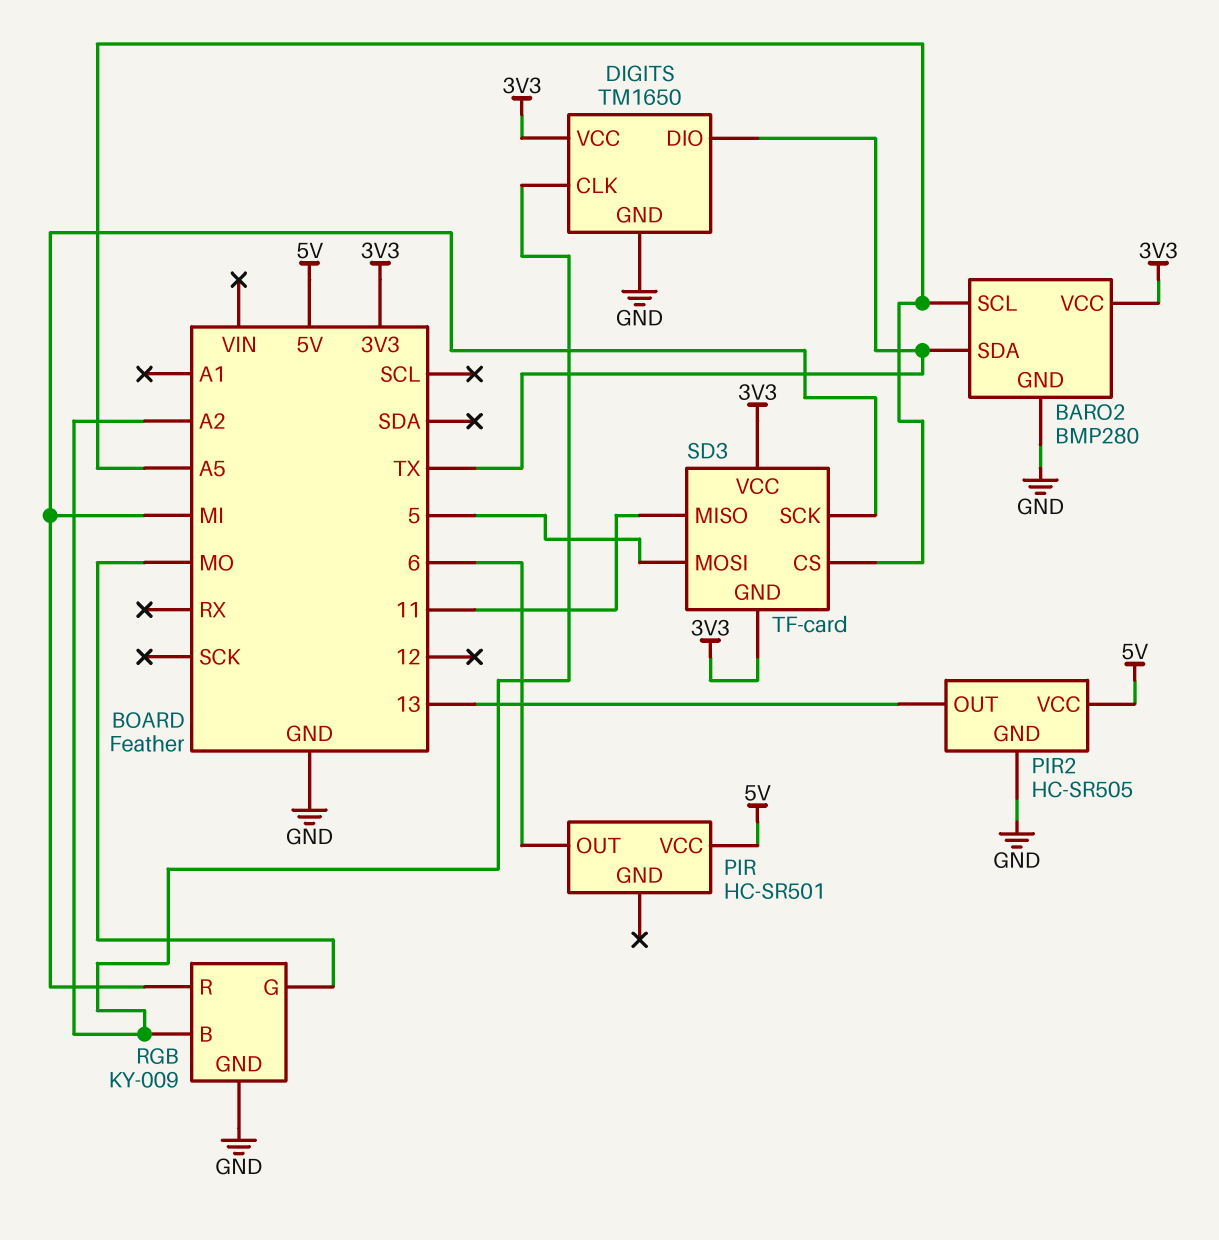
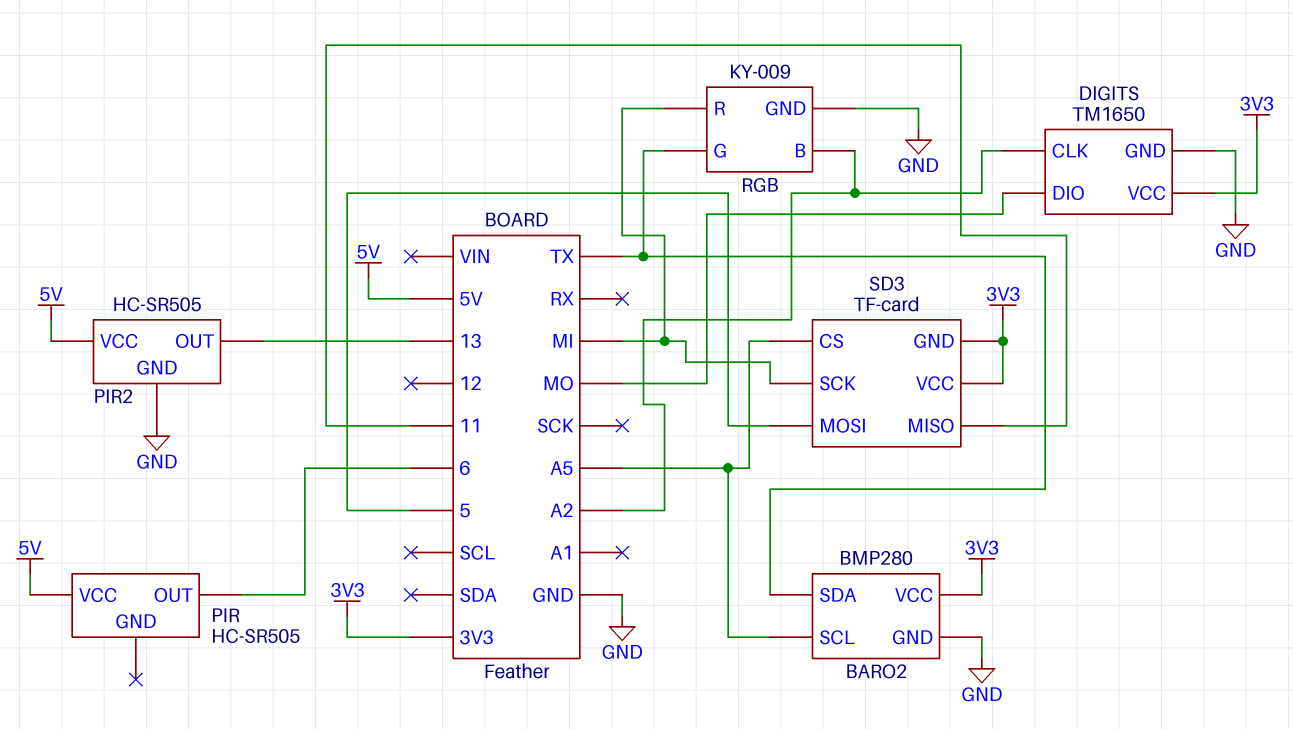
DIGITS pin DIO: TX -> MO
PIR: HC-SR501 -> HC-SR505
RGB pin G: MO -> TX

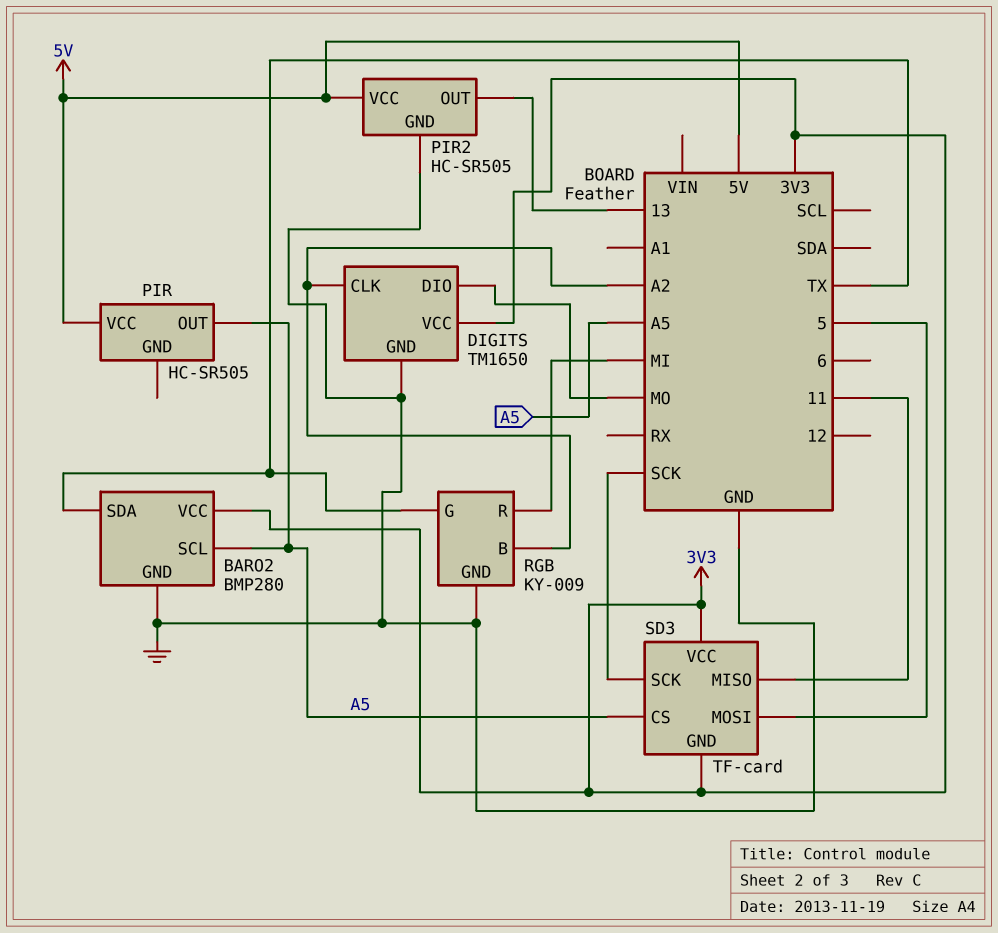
PIR pin OUT: 6 -> A5
SD3 pin SCK: MI -> SCK

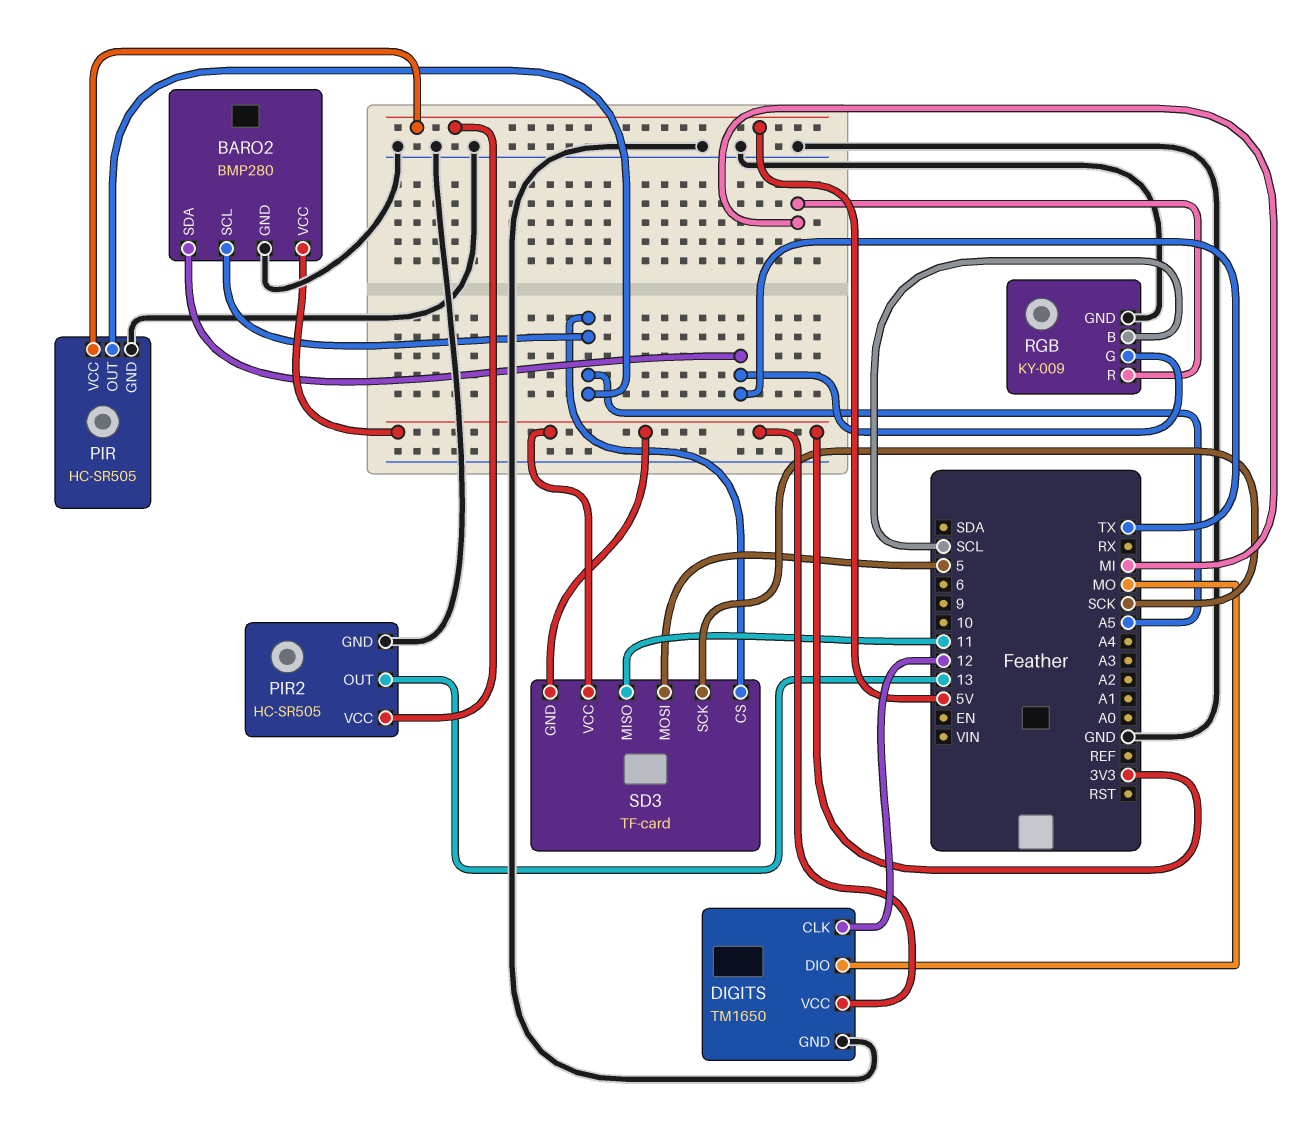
DIGITS pin CLK: A2 -> 12
PIR pin GND: none -> GND
RGB pin B: A2 -> SCL

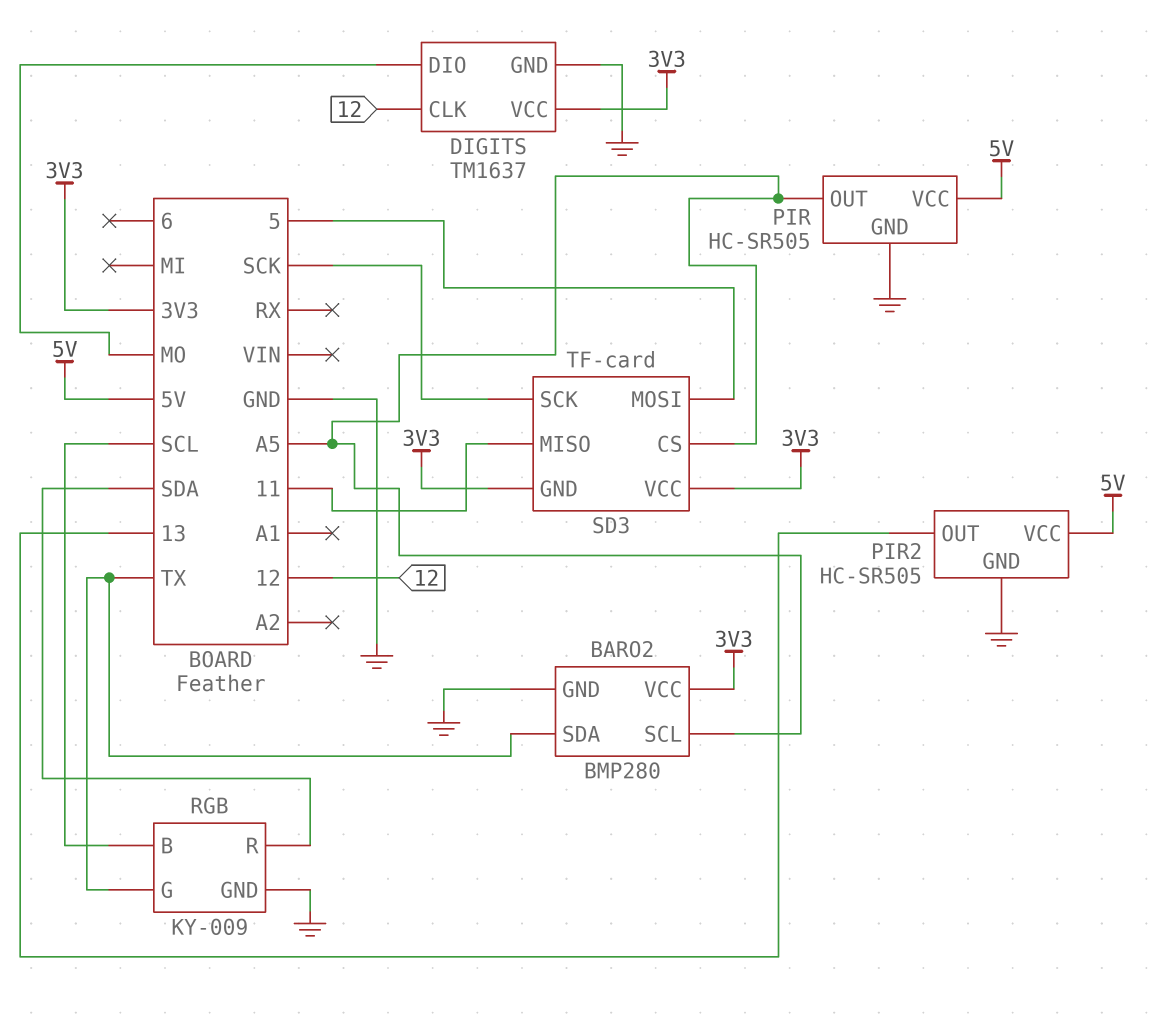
DIGITS: TM1650 -> TM1637
RGB pin R: MI -> SDA

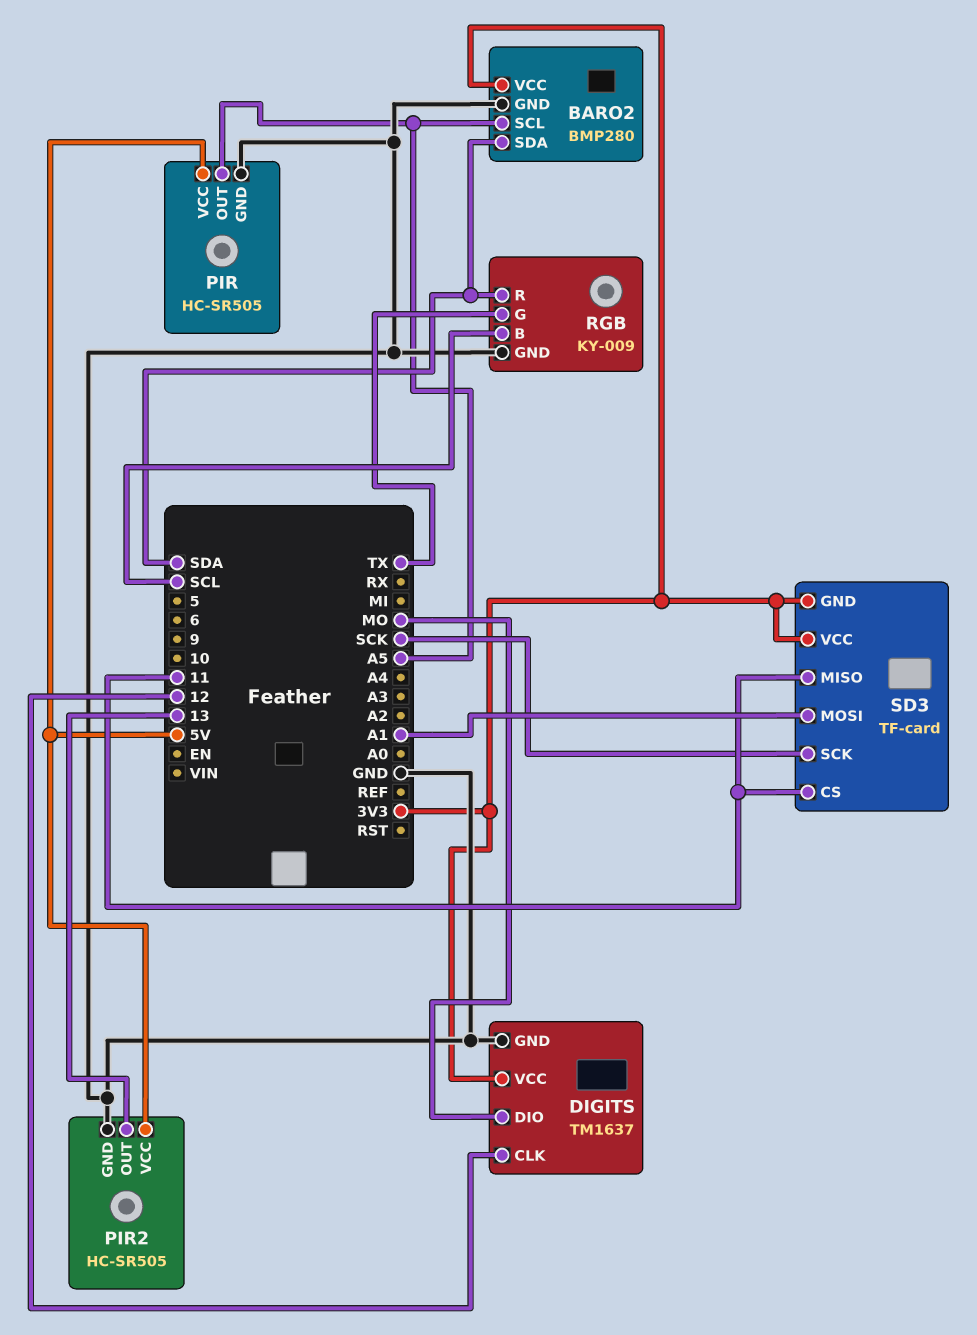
BARO2 pin SDA: TX -> SDA
SD3 pin CS: A5 -> 11
SD3 pin MOSI: 5 -> A1

